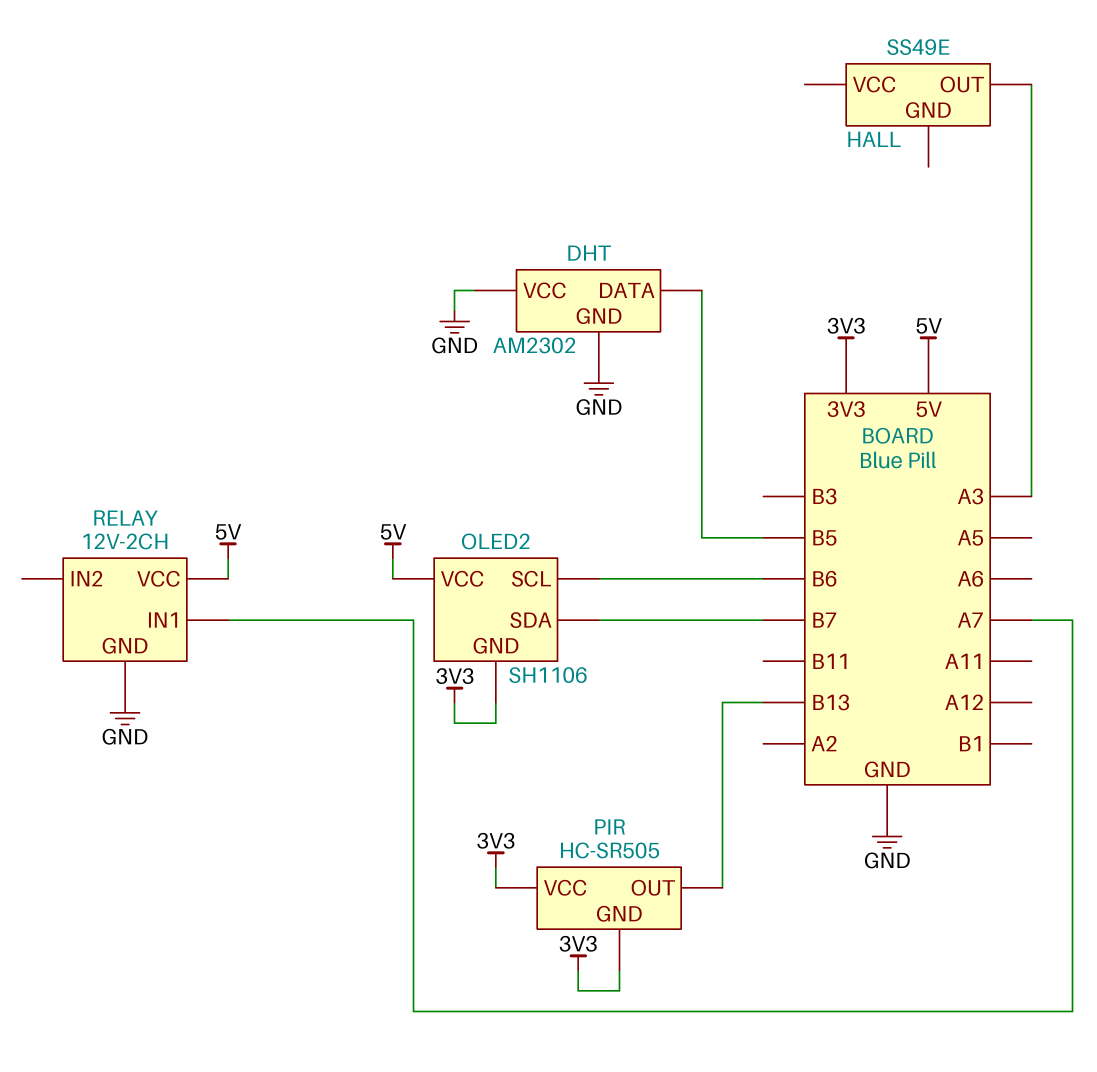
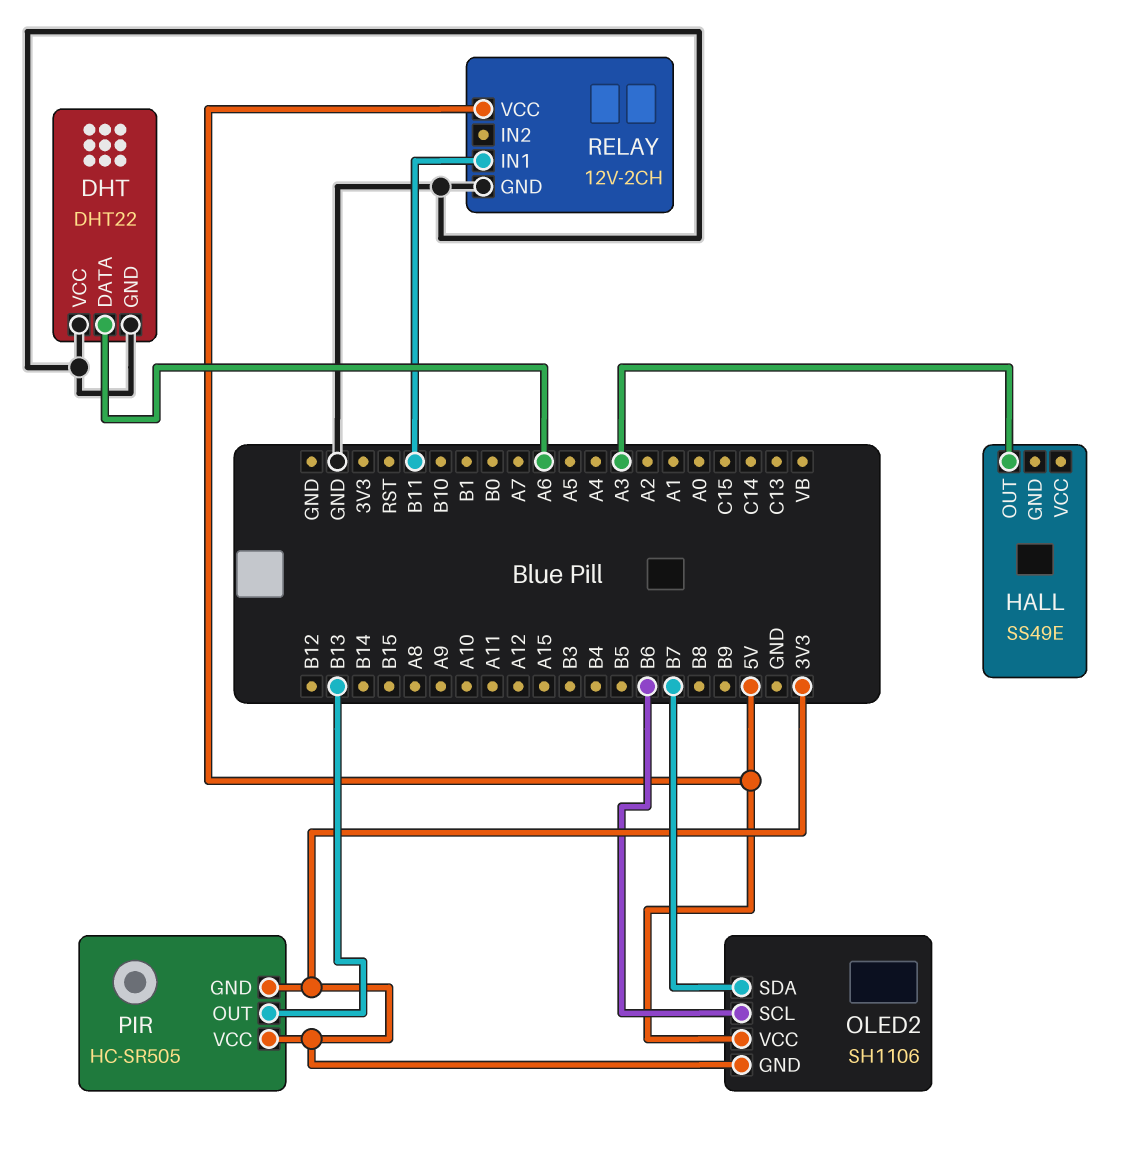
DHT: AM2302 -> DHT22
DHT pin DATA: B5 -> A6
RELAY pin IN1: A7 -> B11

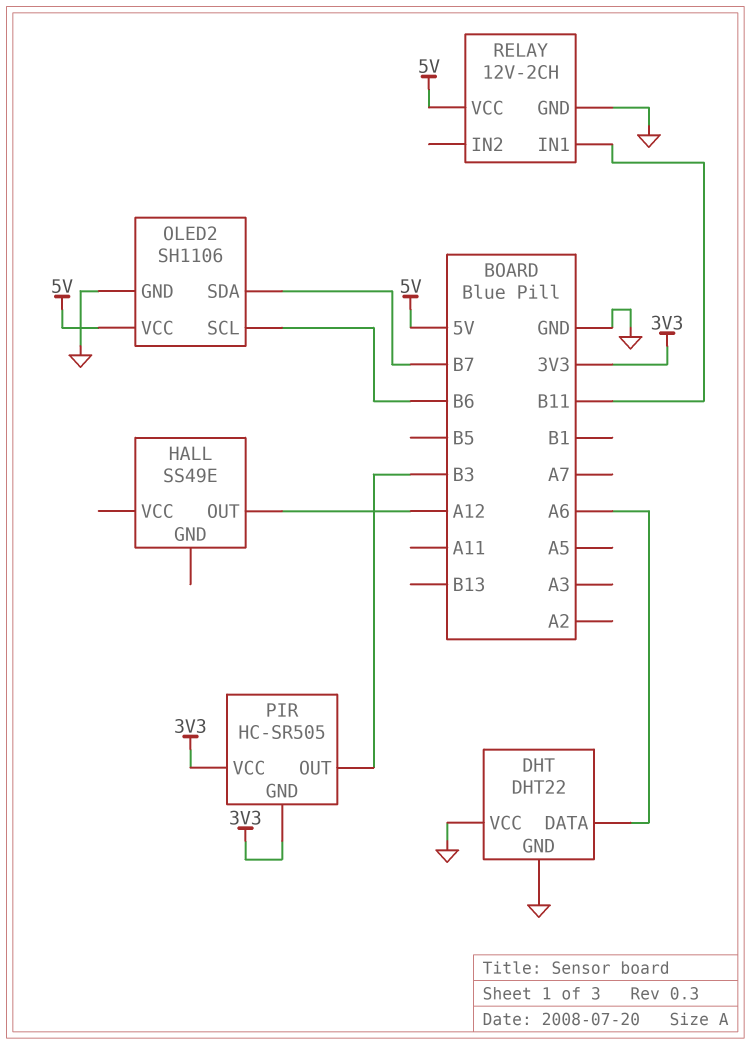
HALL pin OUT: A3 -> A12
OLED2 pin GND: 3V3 -> GND
PIR pin OUT: B13 -> B3

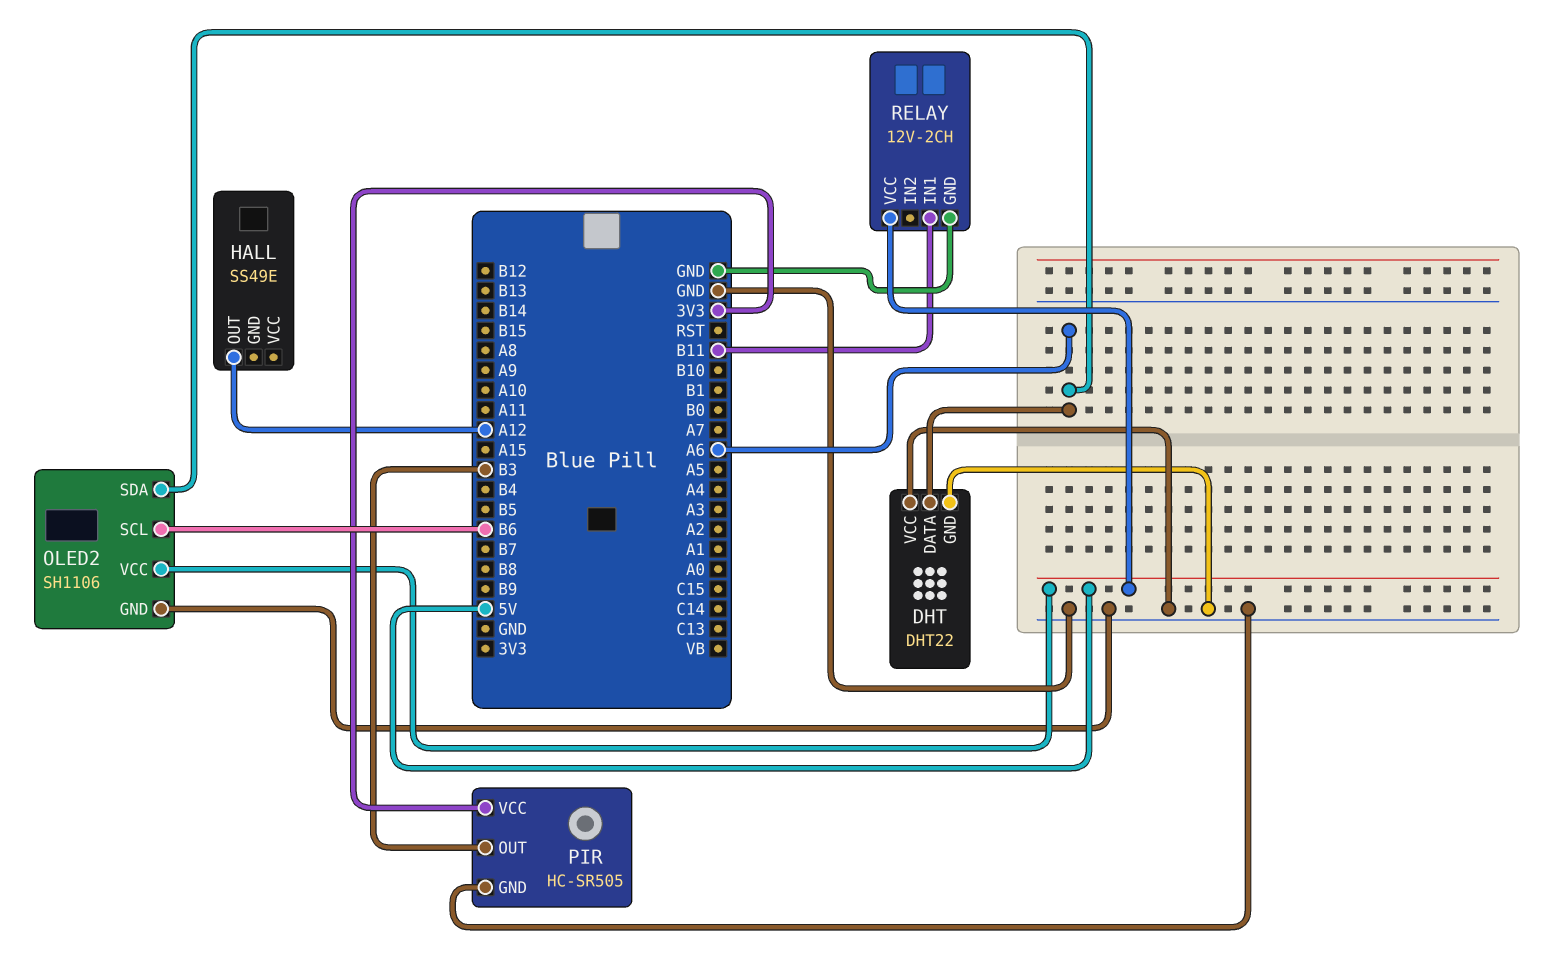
OLED2 pin SDA: B7 -> A6
PIR pin GND: 3V3 -> GND

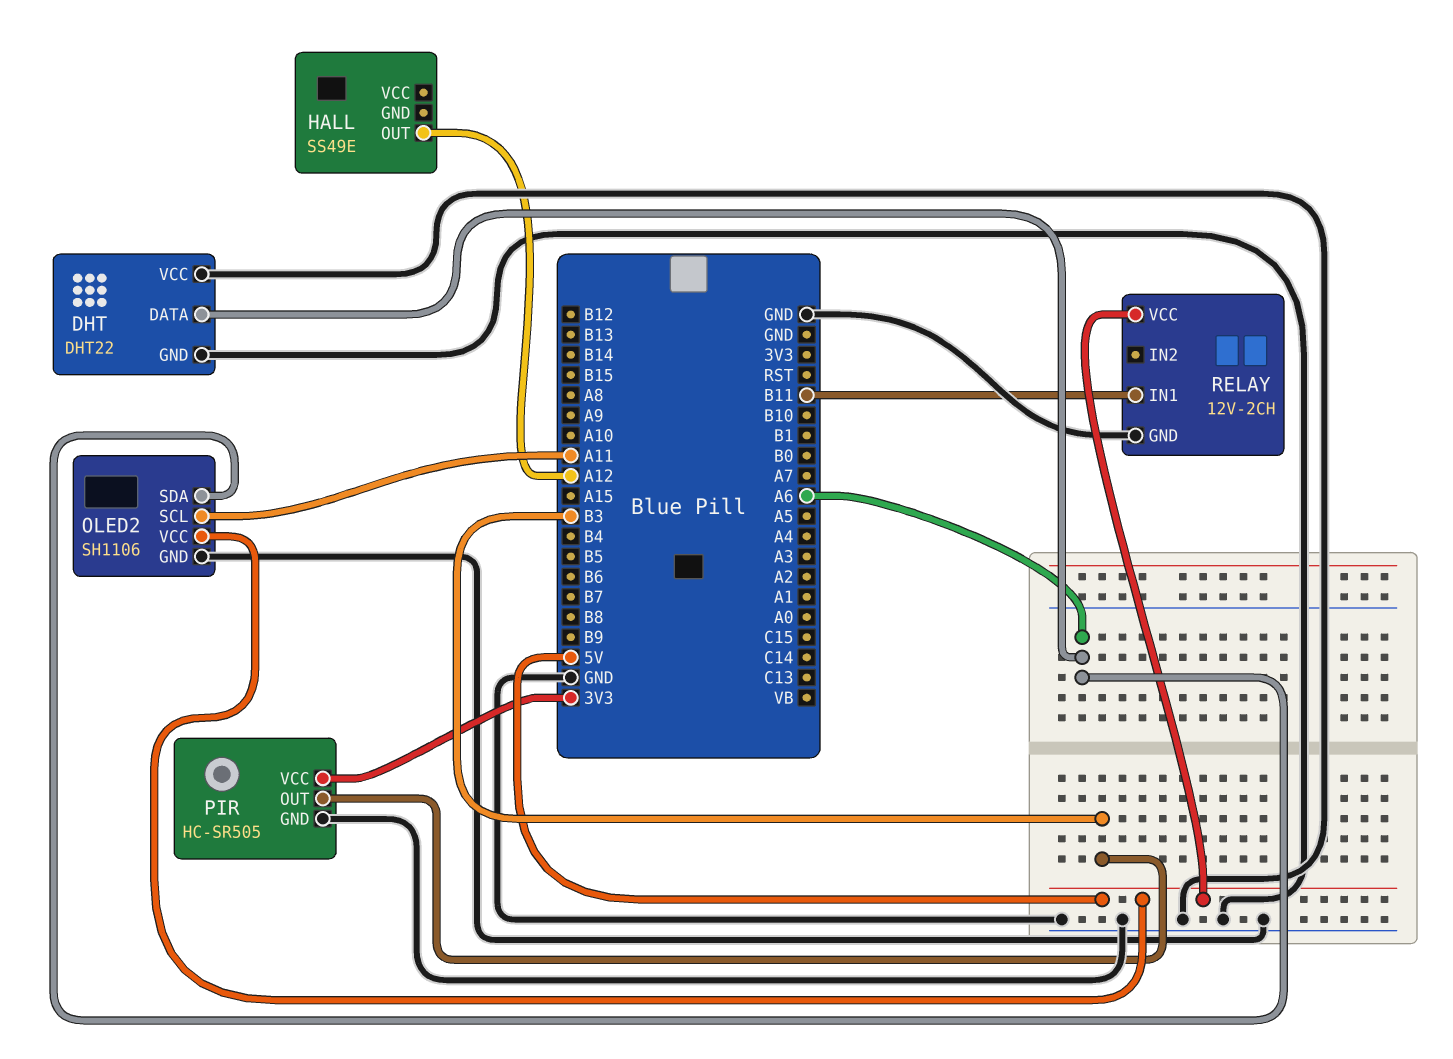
OLED2 pin SCL: B6 -> A11

